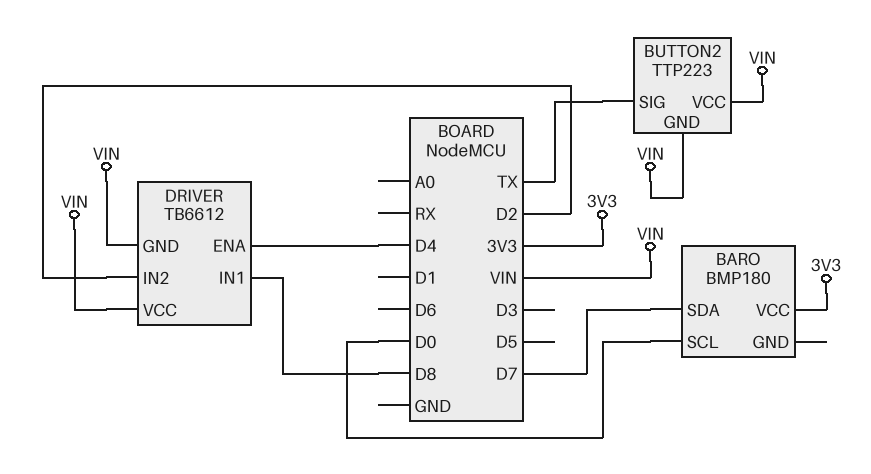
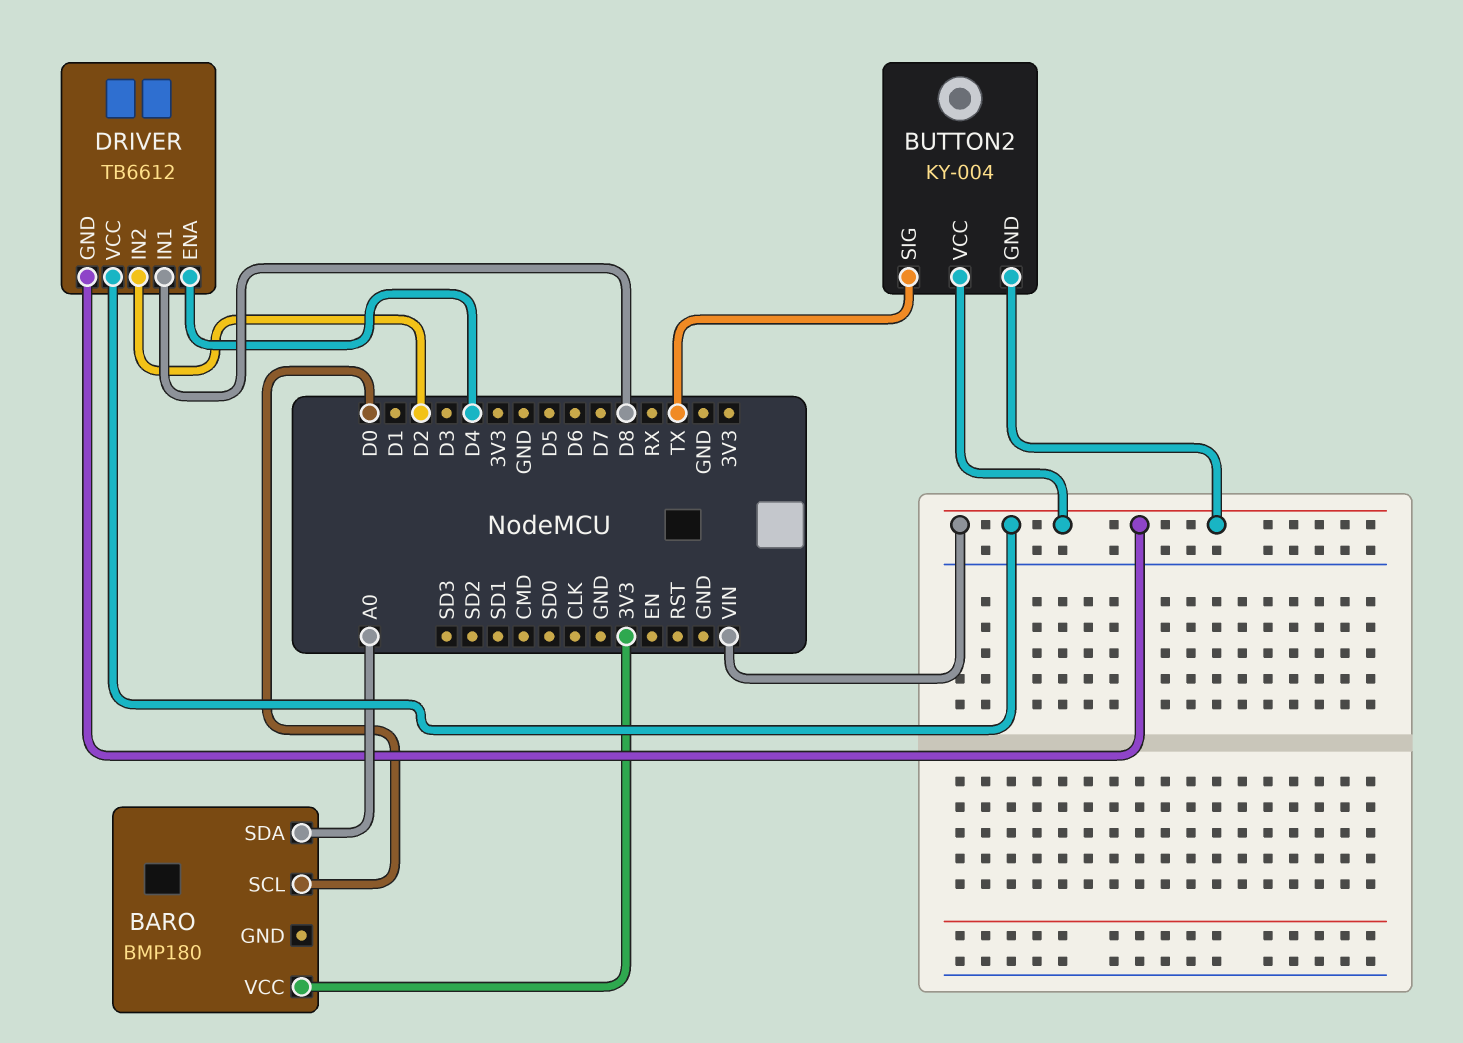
BARO pin SDA: D7 -> A0
BUTTON2: TTP223 -> KY-004

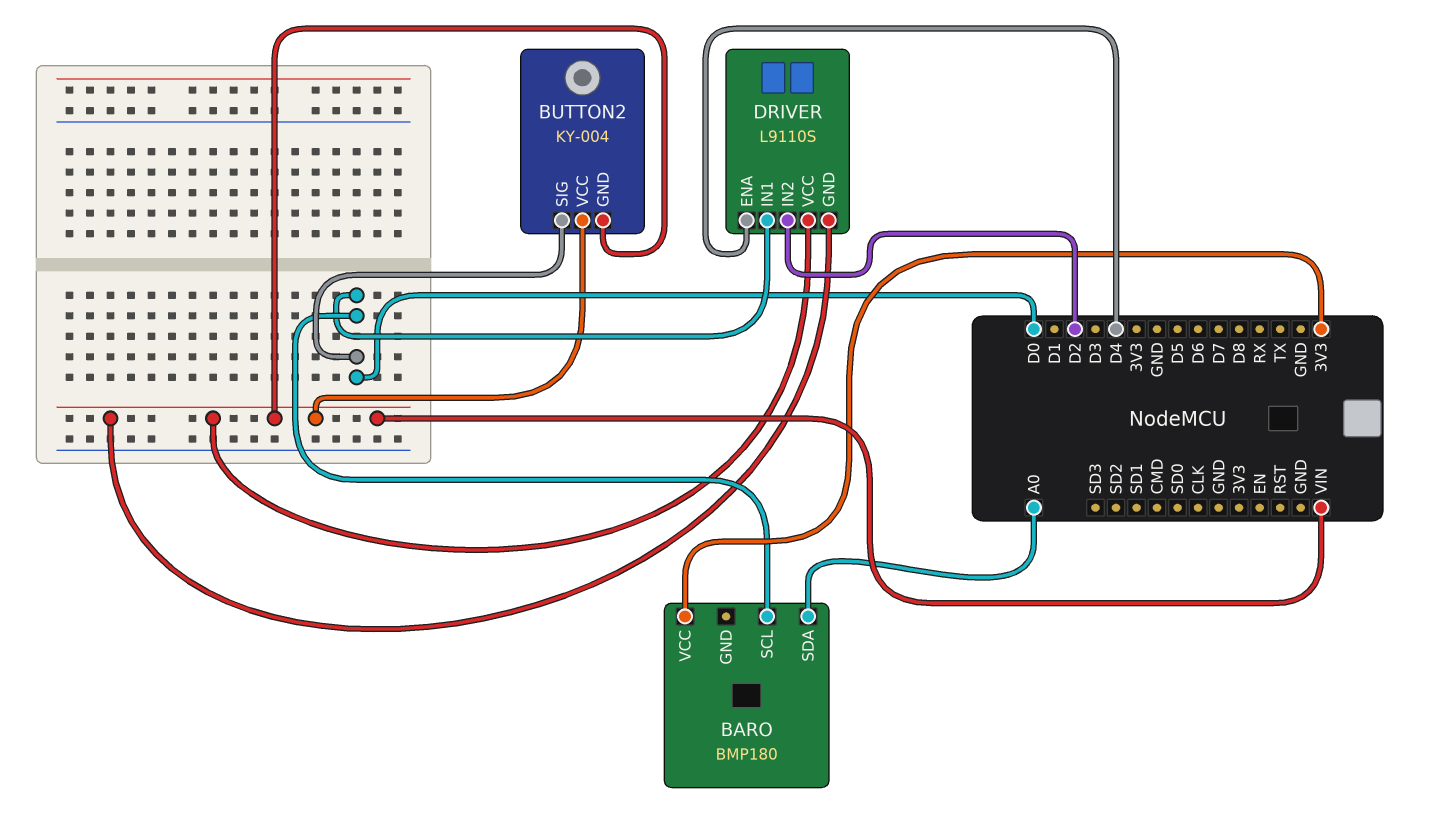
BUTTON2 pin SIG: TX -> D0
DRIVER: TB6612 -> L9110S
DRIVER pin IN1: D8 -> D0

